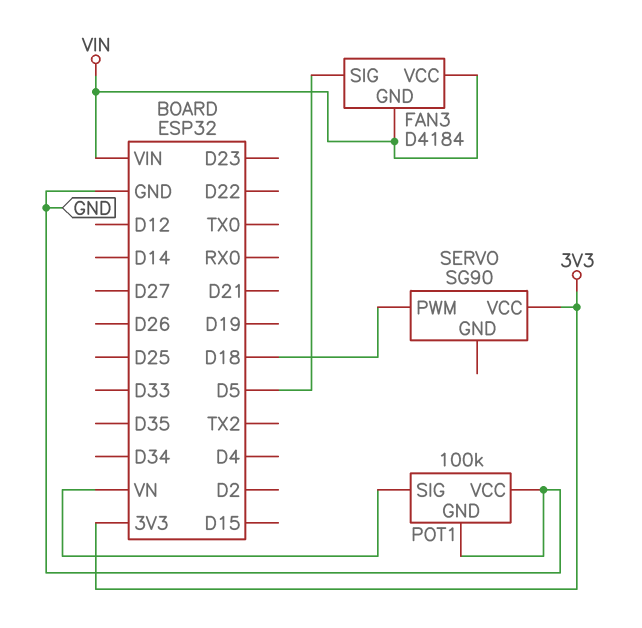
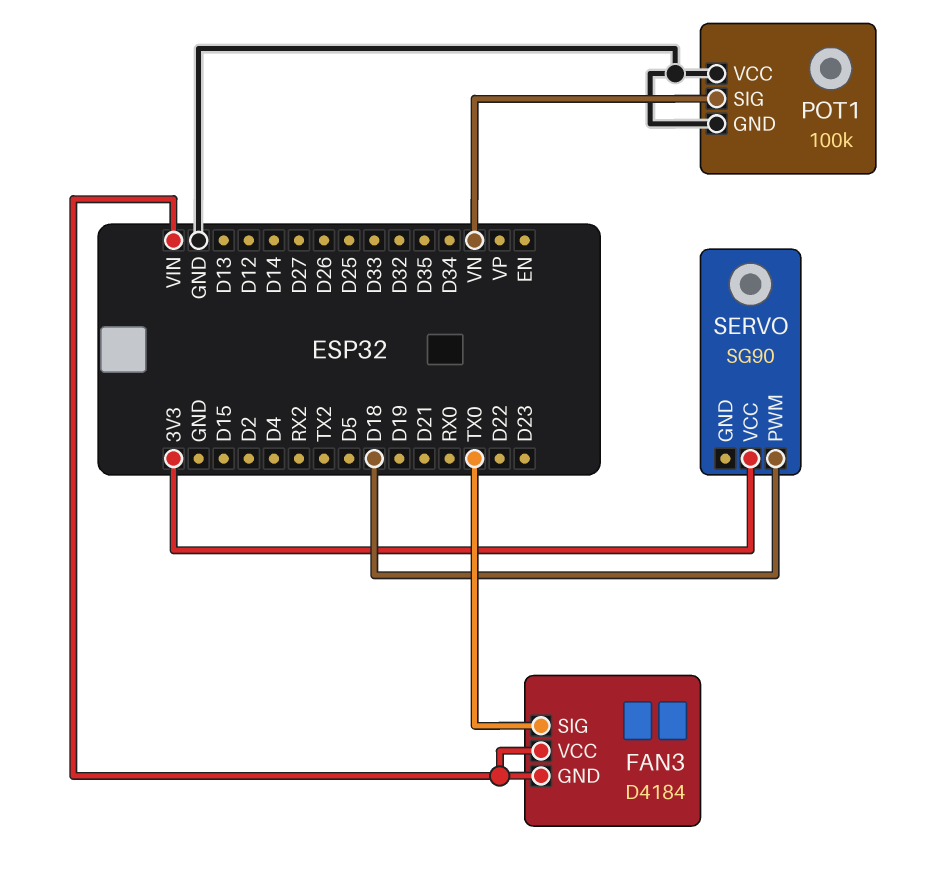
FAN3 pin SIG: D5 -> TX0

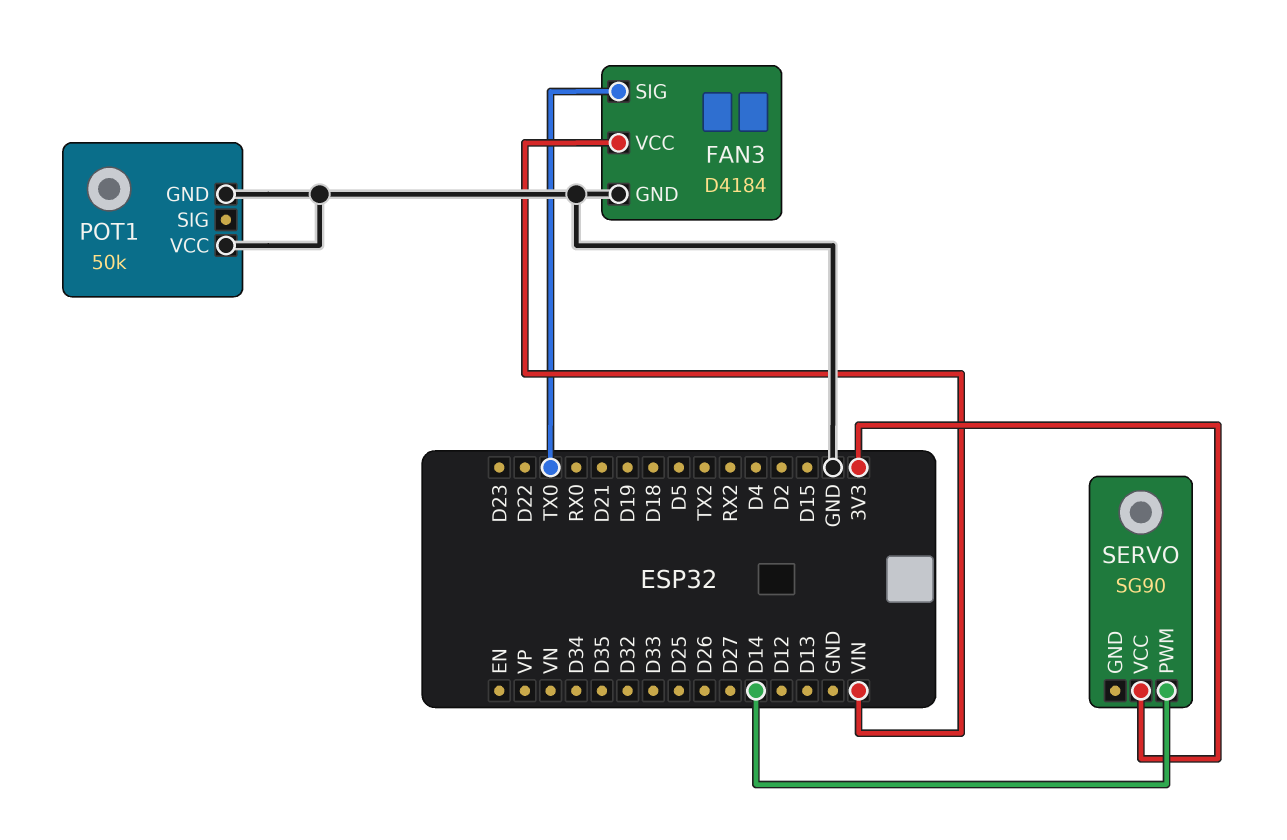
FAN3 pin GND: VIN -> GND
POT1: 100k -> 50k
POT1 pin SIG: VN -> none
SERVO pin PWM: D18 -> D14

